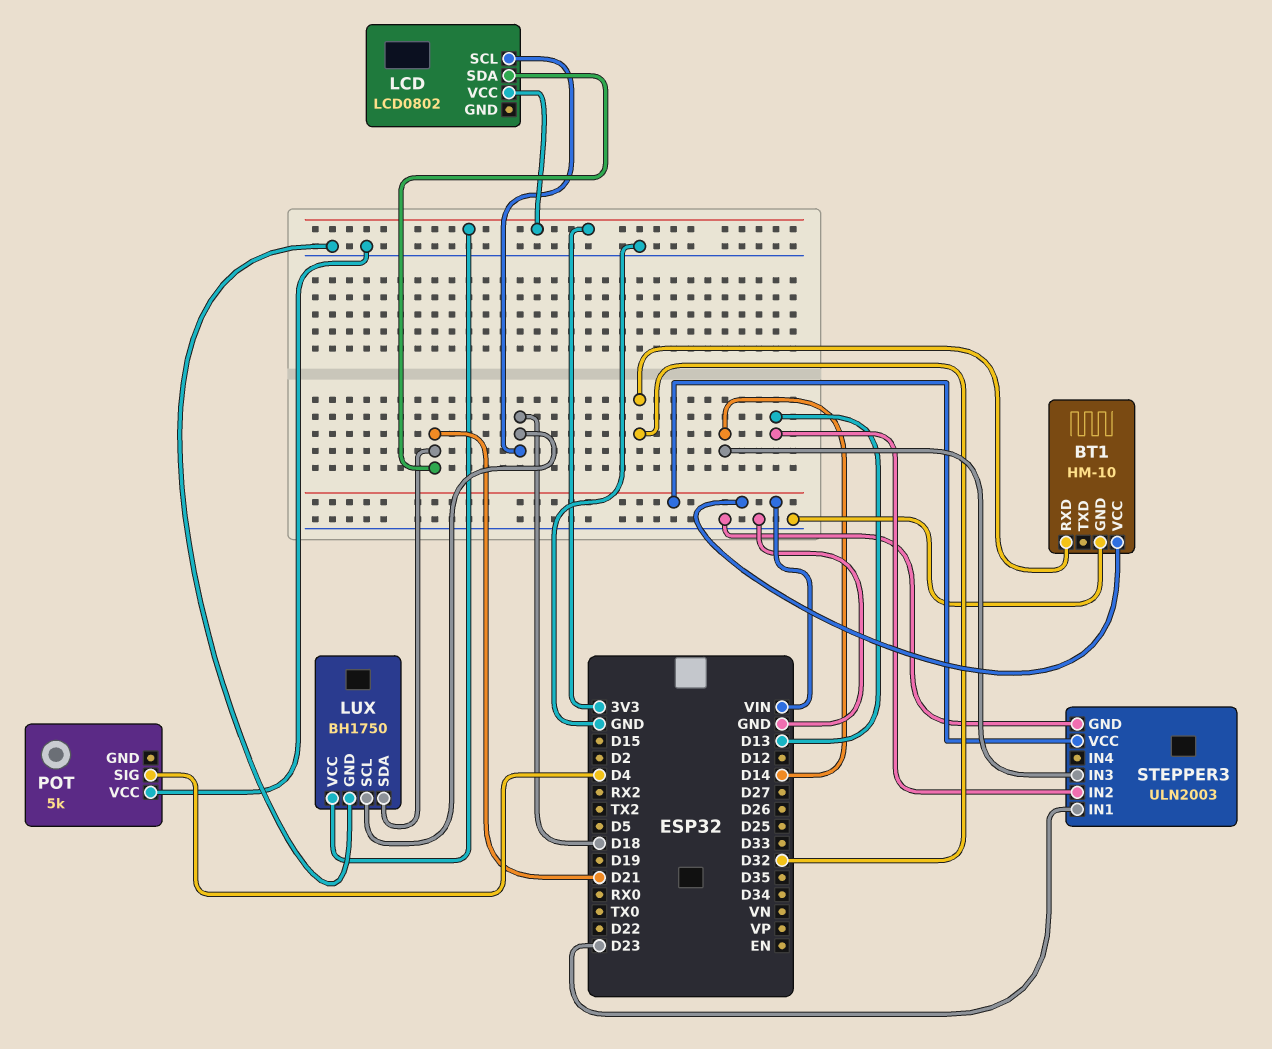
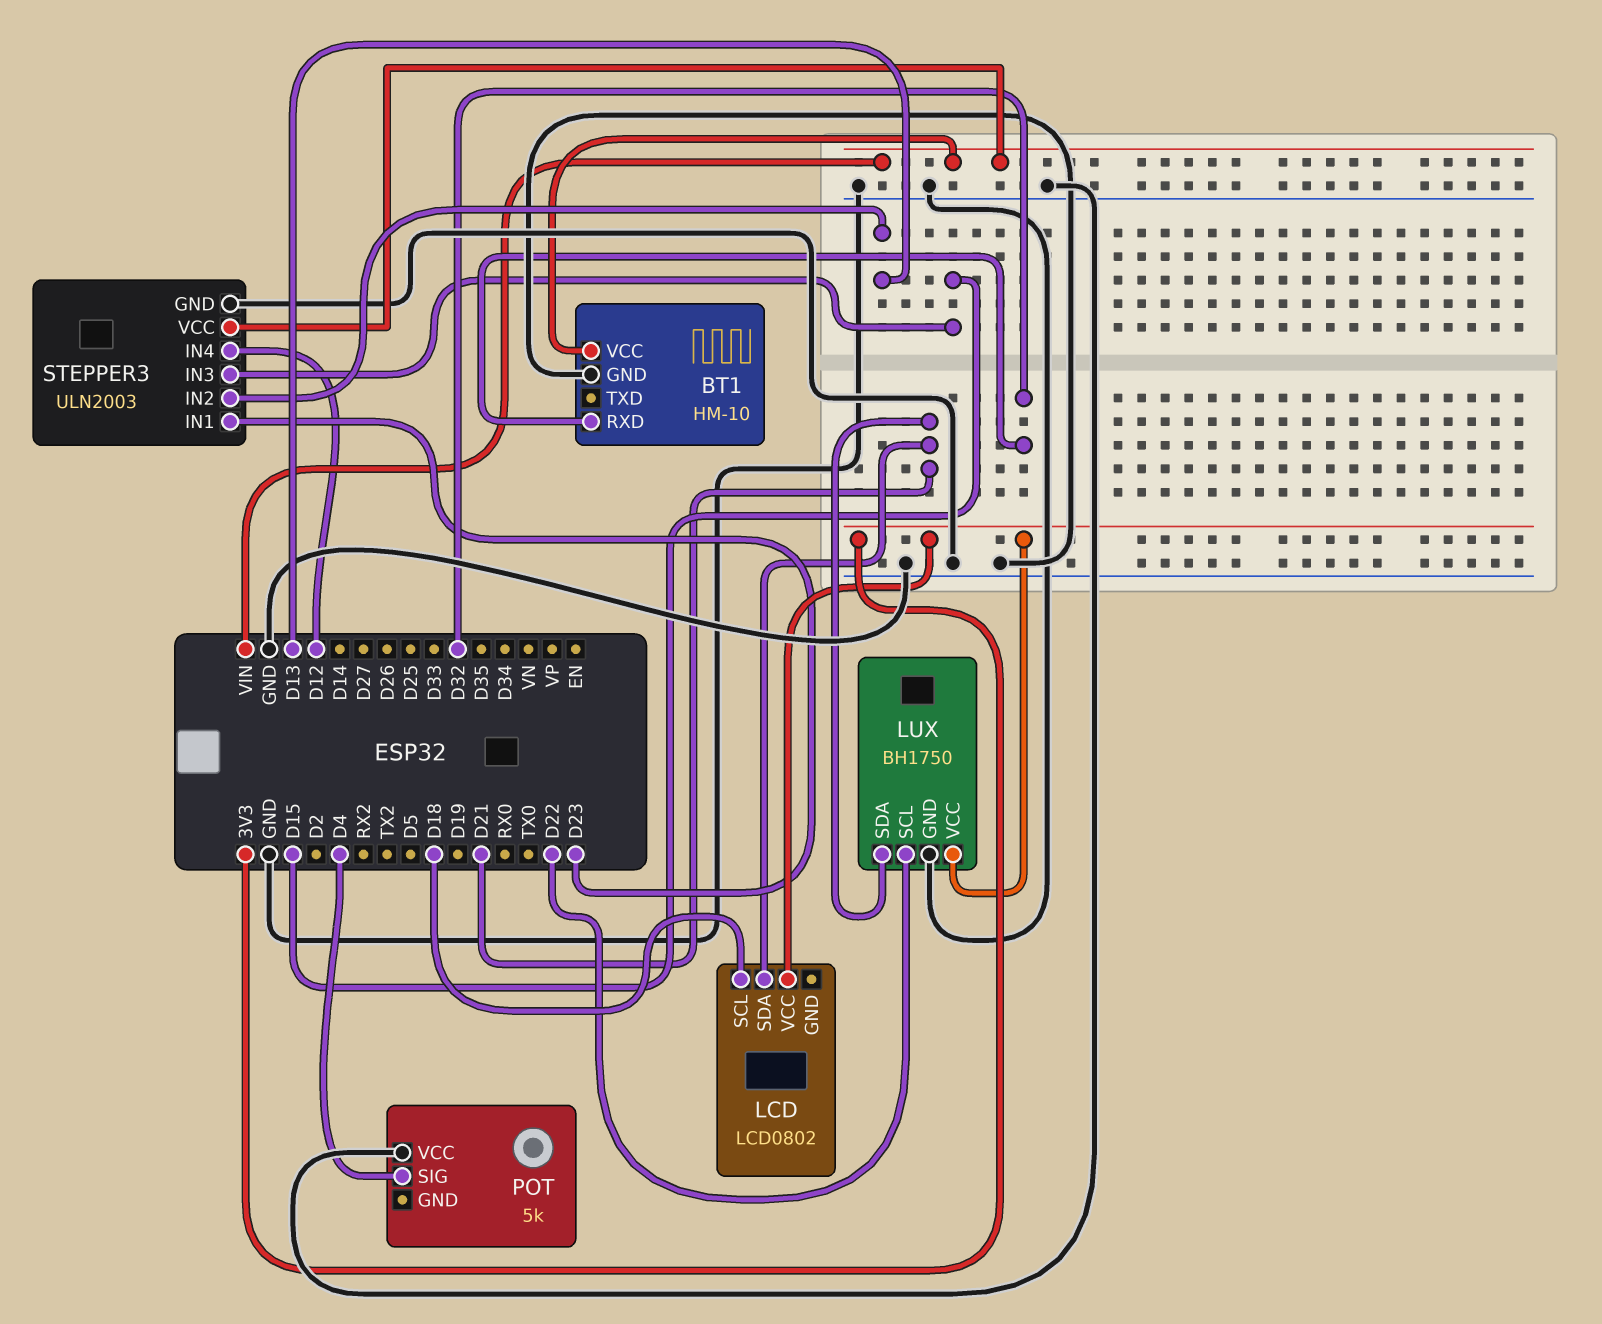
LUX pin SCL: D18 -> D22
STEPPER3 pin IN3: D14 -> D15
STEPPER3 pin IN4: none -> D12

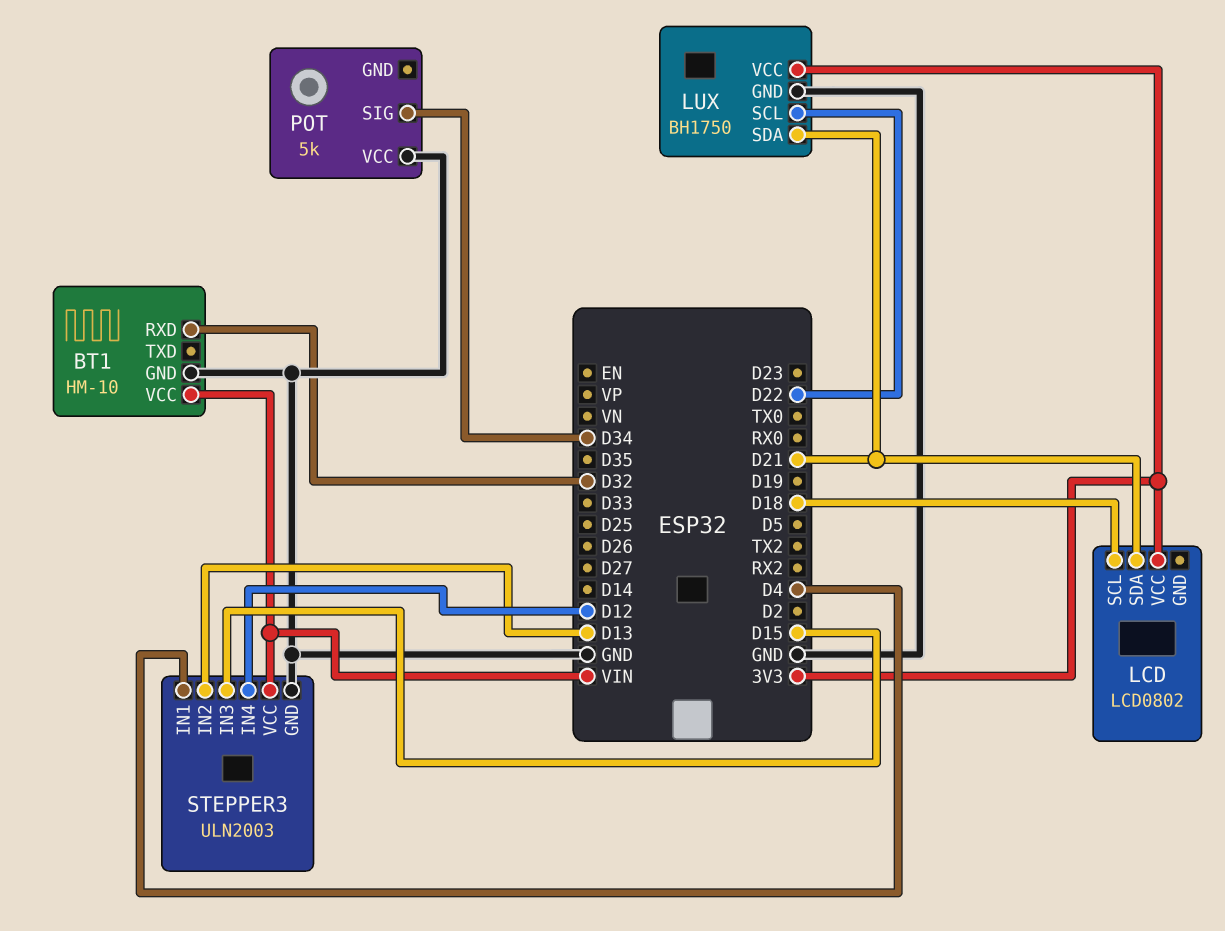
POT pin SIG: D4 -> D34
STEPPER3 pin IN1: D23 -> D4

